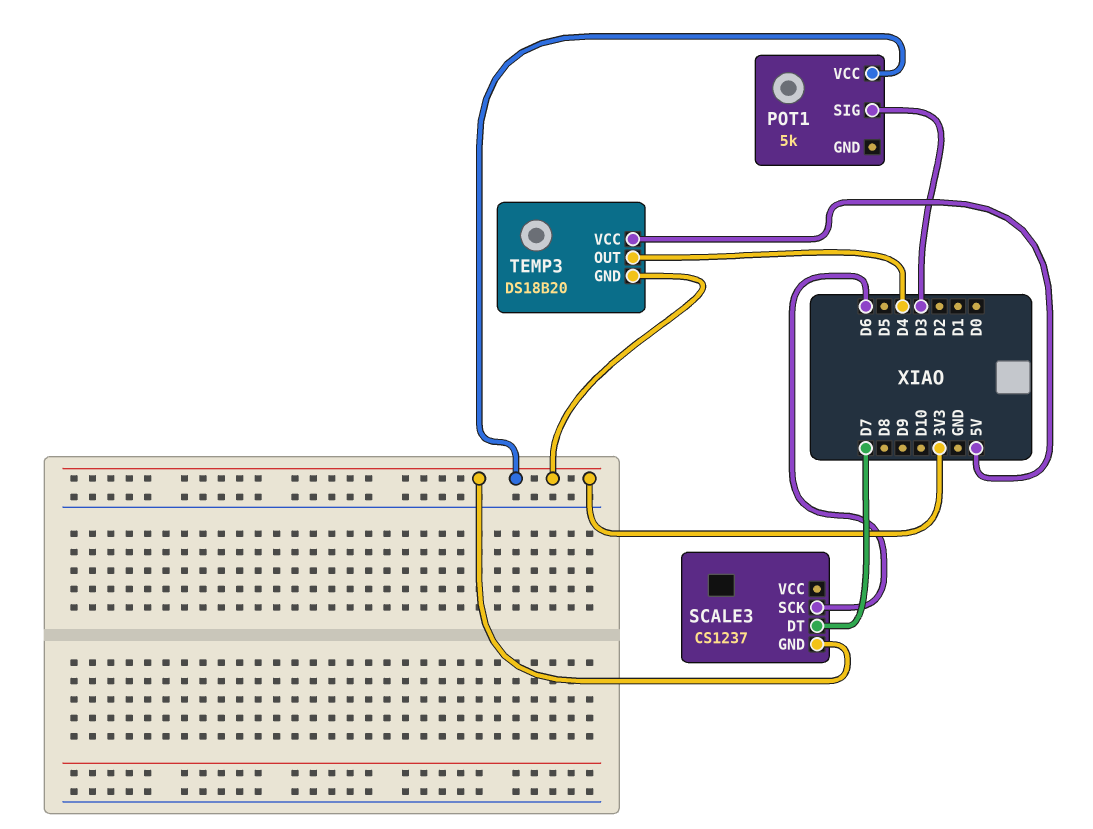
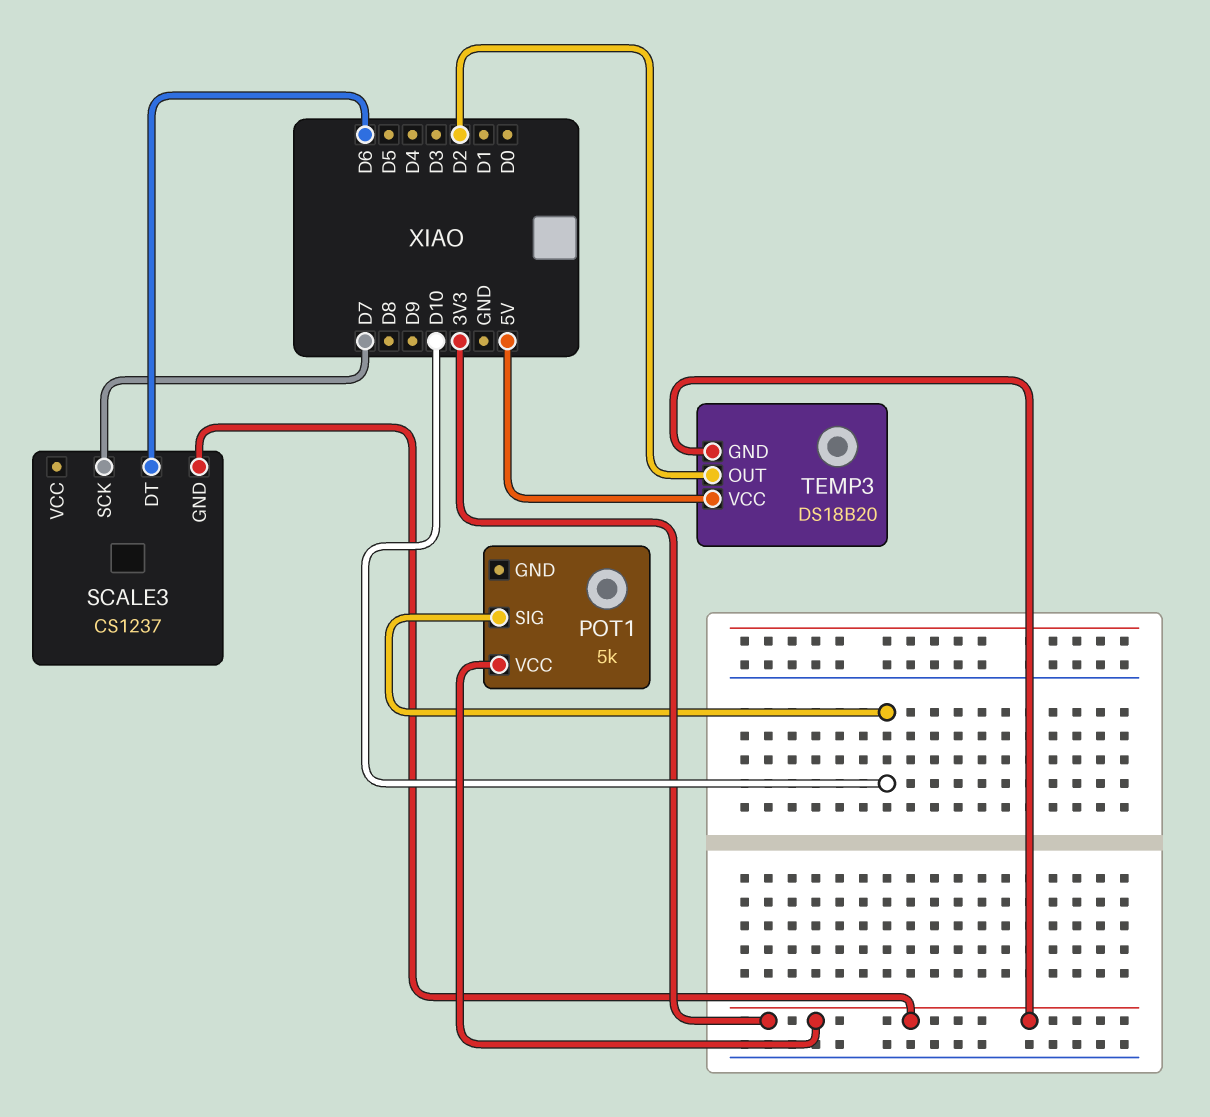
POT1 pin SIG: D3 -> D10
SCALE3 pin DT: D7 -> D6
SCALE3 pin SCK: D6 -> D7
TEMP3 pin OUT: D4 -> D2

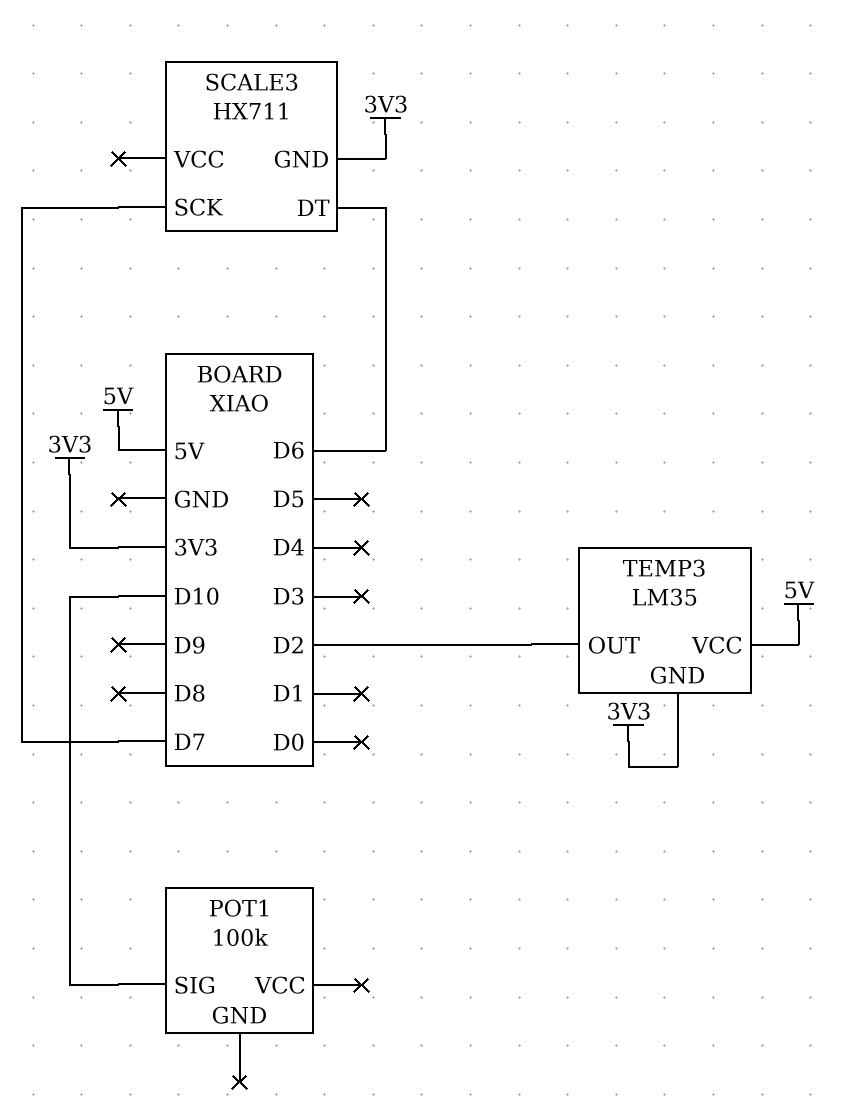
POT1: 5k -> 100k
POT1 pin VCC: 3V3 -> none
SCALE3: CS1237 -> HX711
TEMP3: DS18B20 -> LM35

